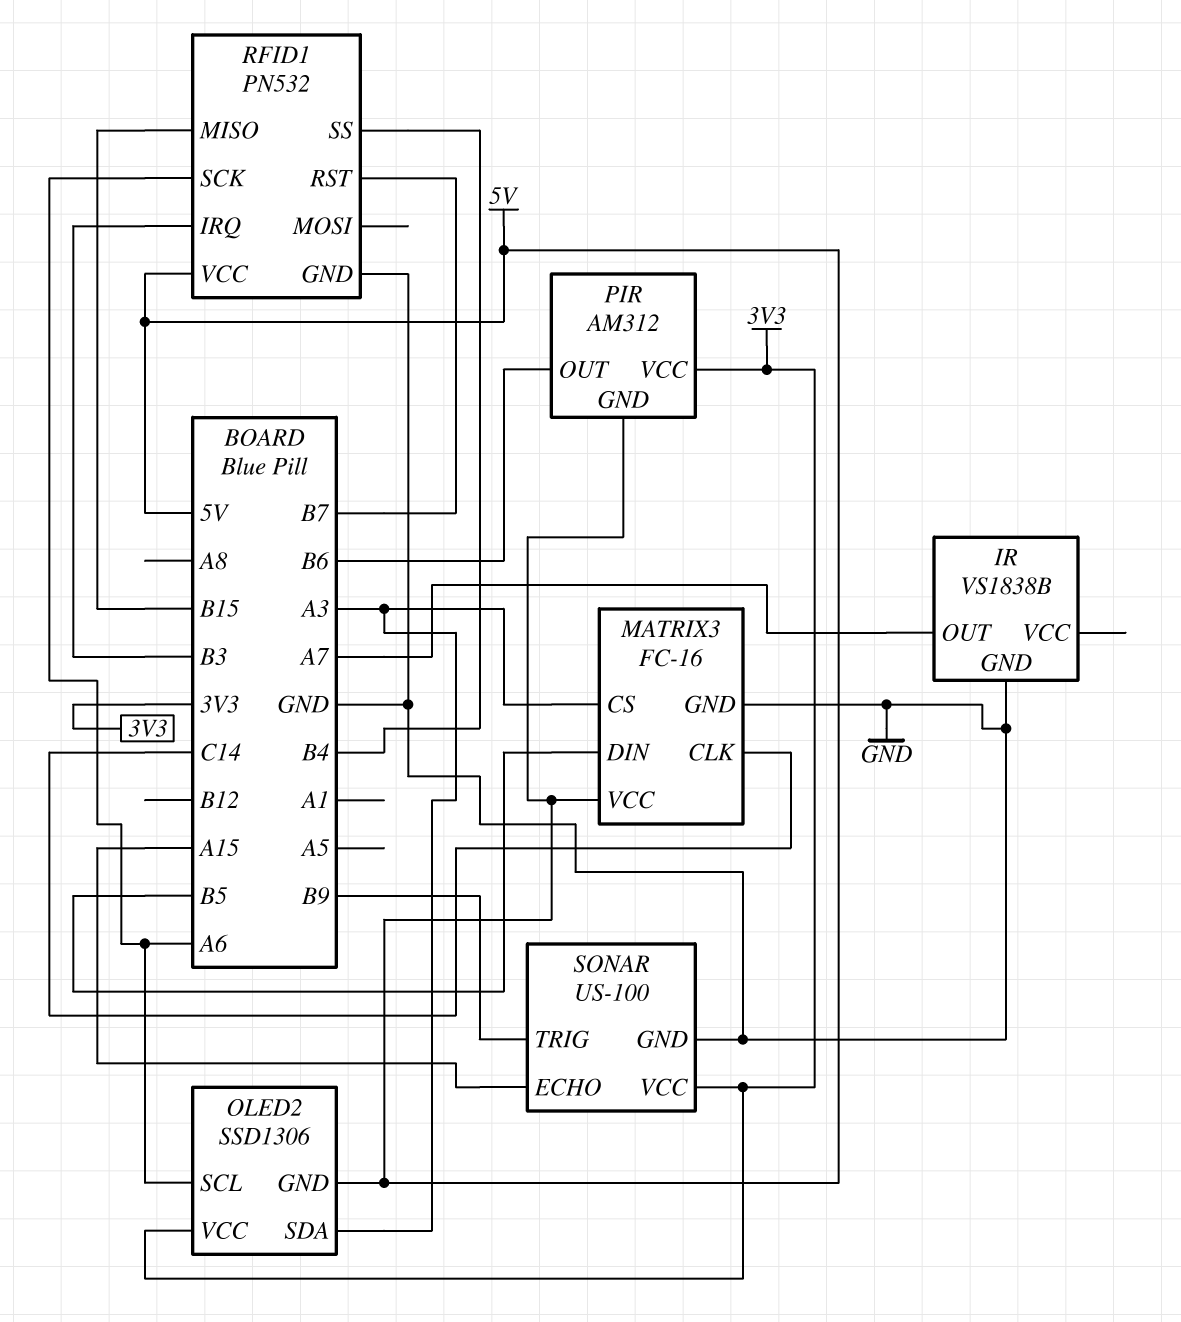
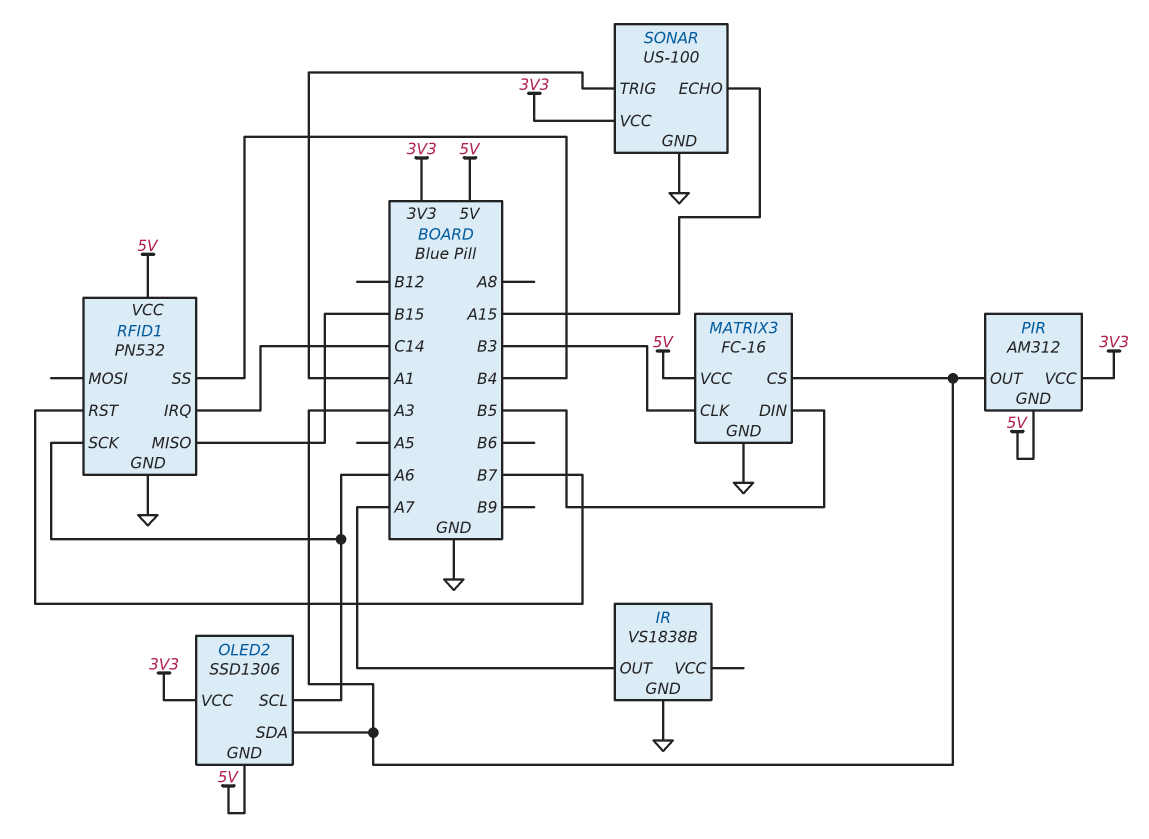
MATRIX3 pin CLK: C14 -> B3
PIR pin OUT: B6 -> A3
RFID1 pin IRQ: B3 -> C14
SONAR pin TRIG: B9 -> A1

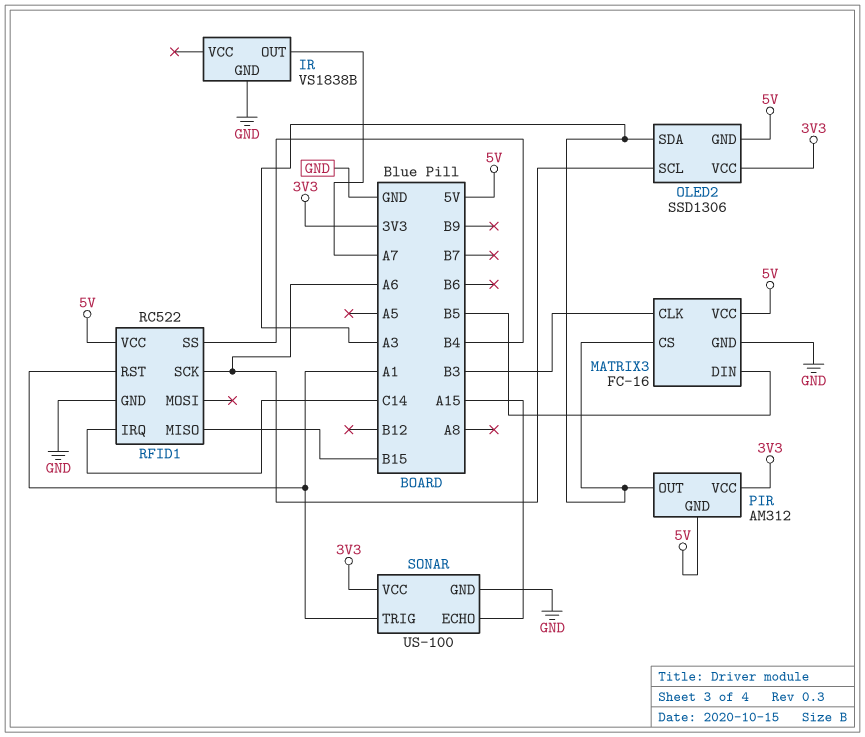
RFID1: PN532 -> RC522
RFID1 pin RST: B7 -> A1

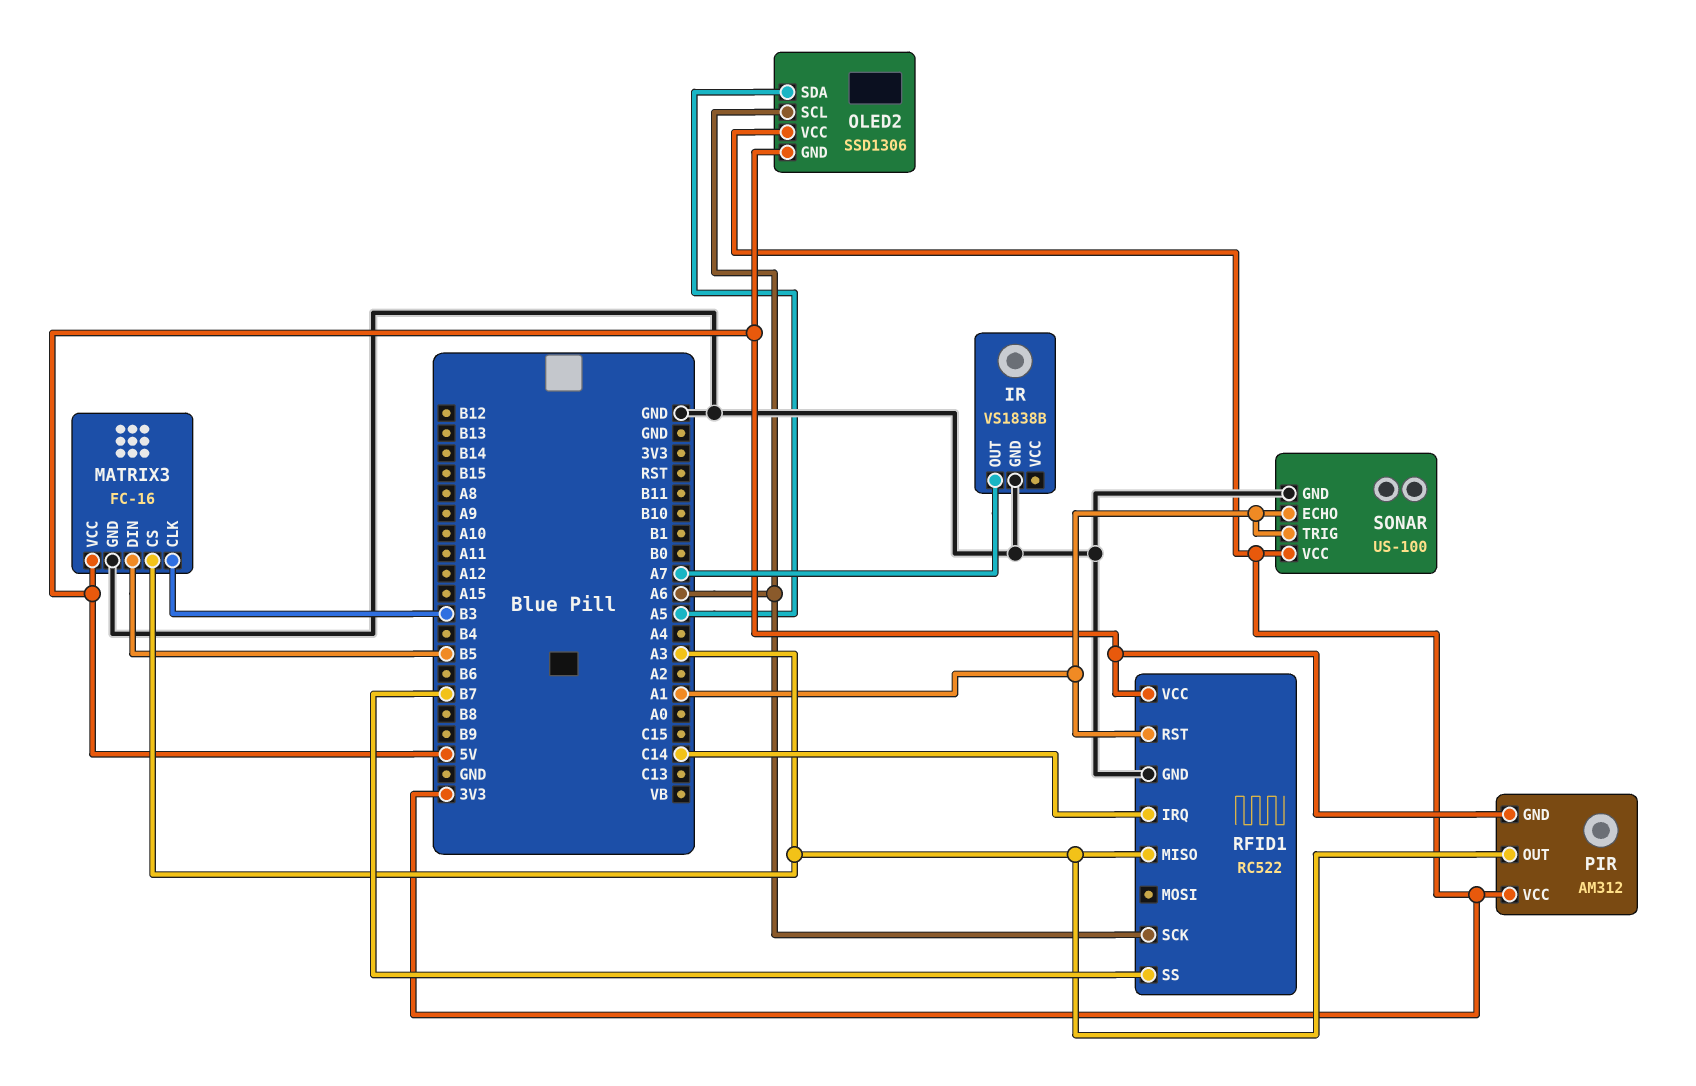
OLED2 pin SDA: A3 -> A5
RFID1 pin MISO: B15 -> A3
RFID1 pin SS: B4 -> B7
SONAR pin ECHO: A15 -> A1

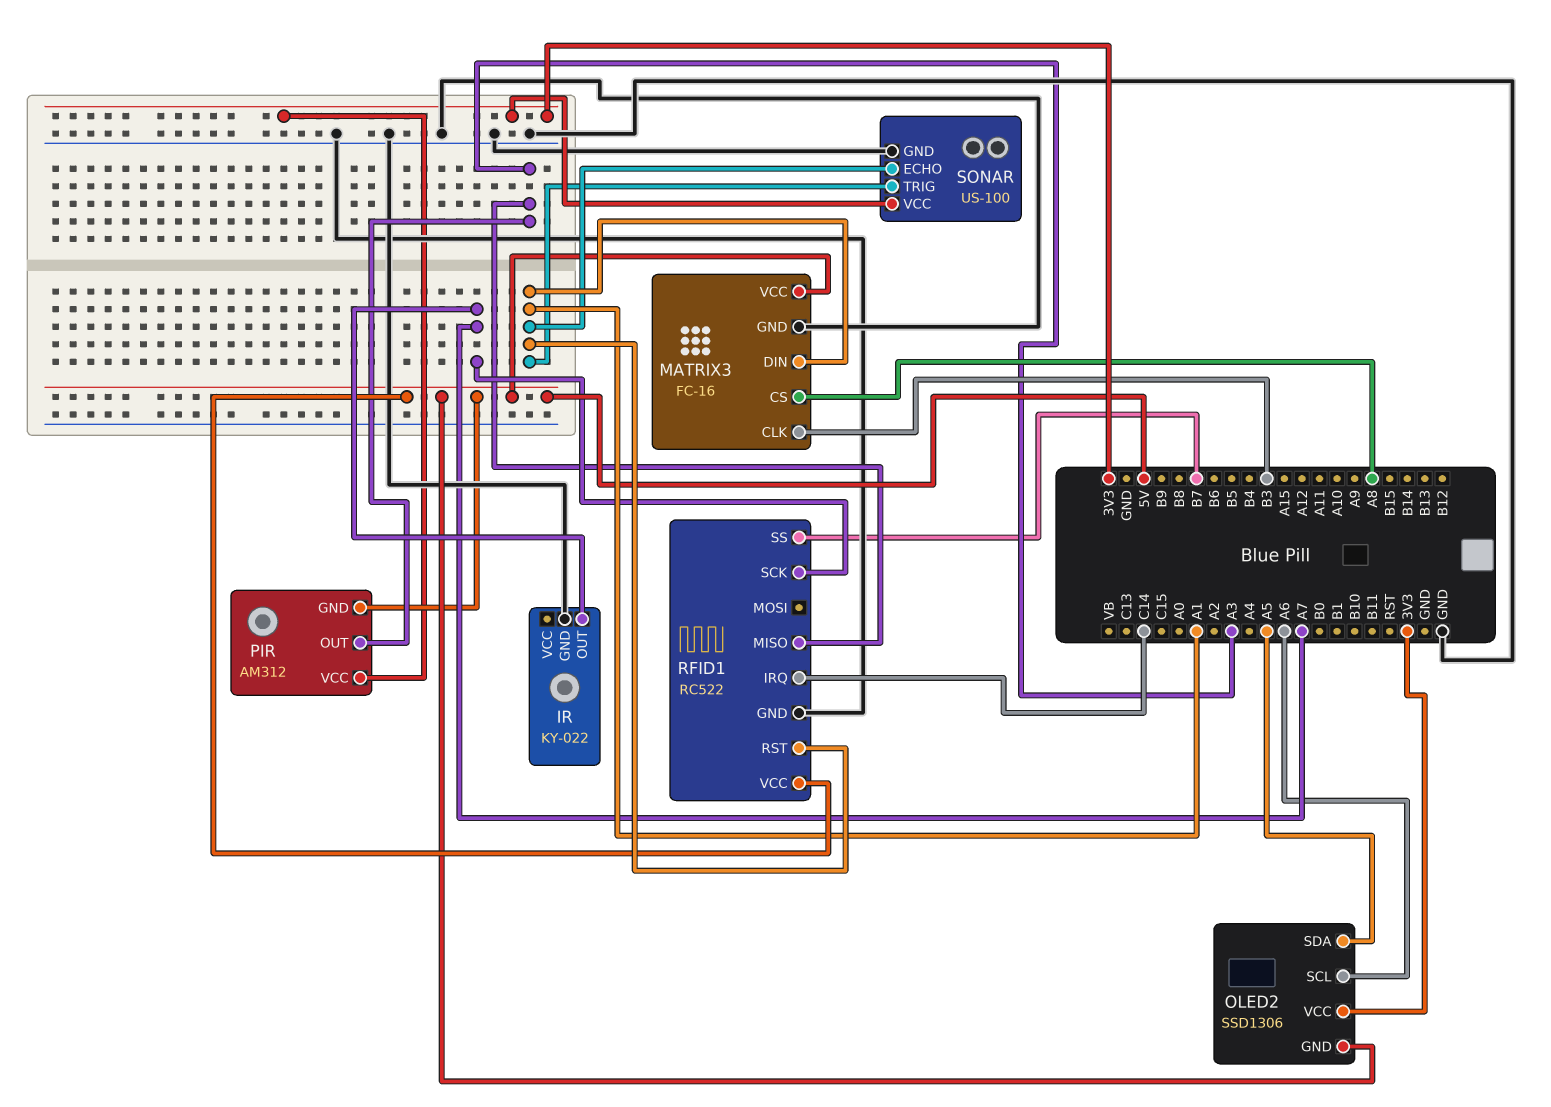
IR: VS1838B -> KY-022
MATRIX3 pin CS: A3 -> A8
MATRIX3 pin DIN: B5 -> A1
RFID1 pin SCK: A6 -> A7

